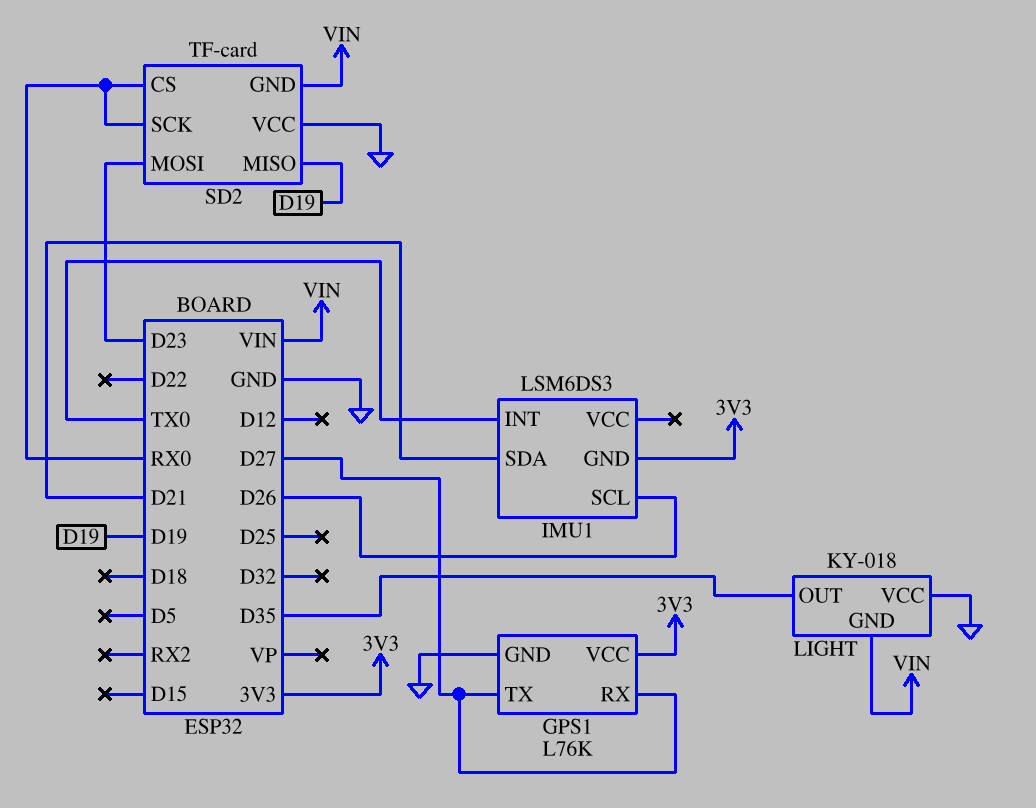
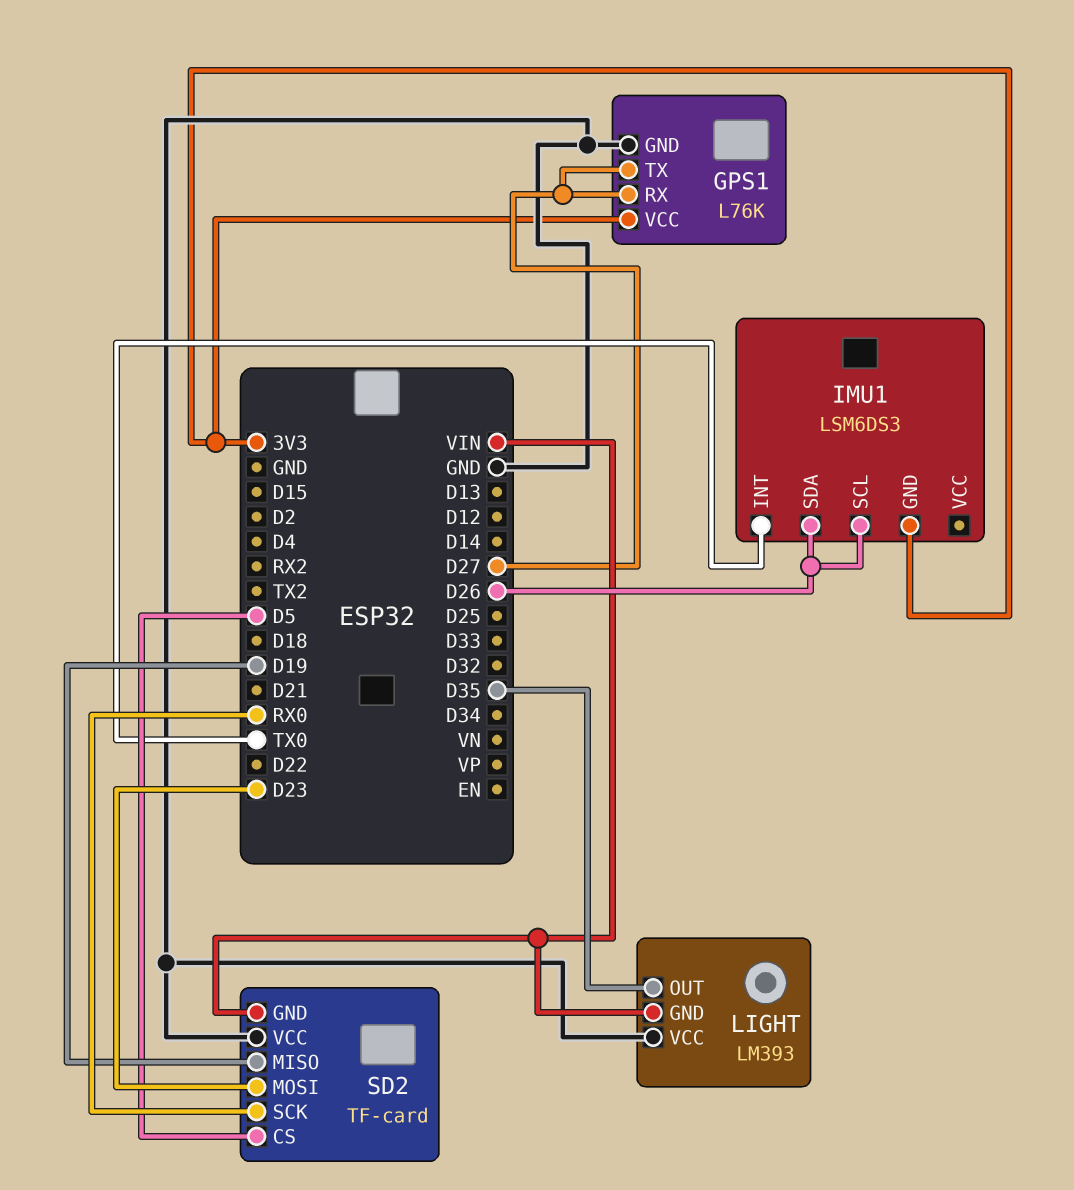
IMU1 pin SDA: D21 -> D26
LIGHT: KY-018 -> LM393
SD2 pin CS: RX0 -> D5

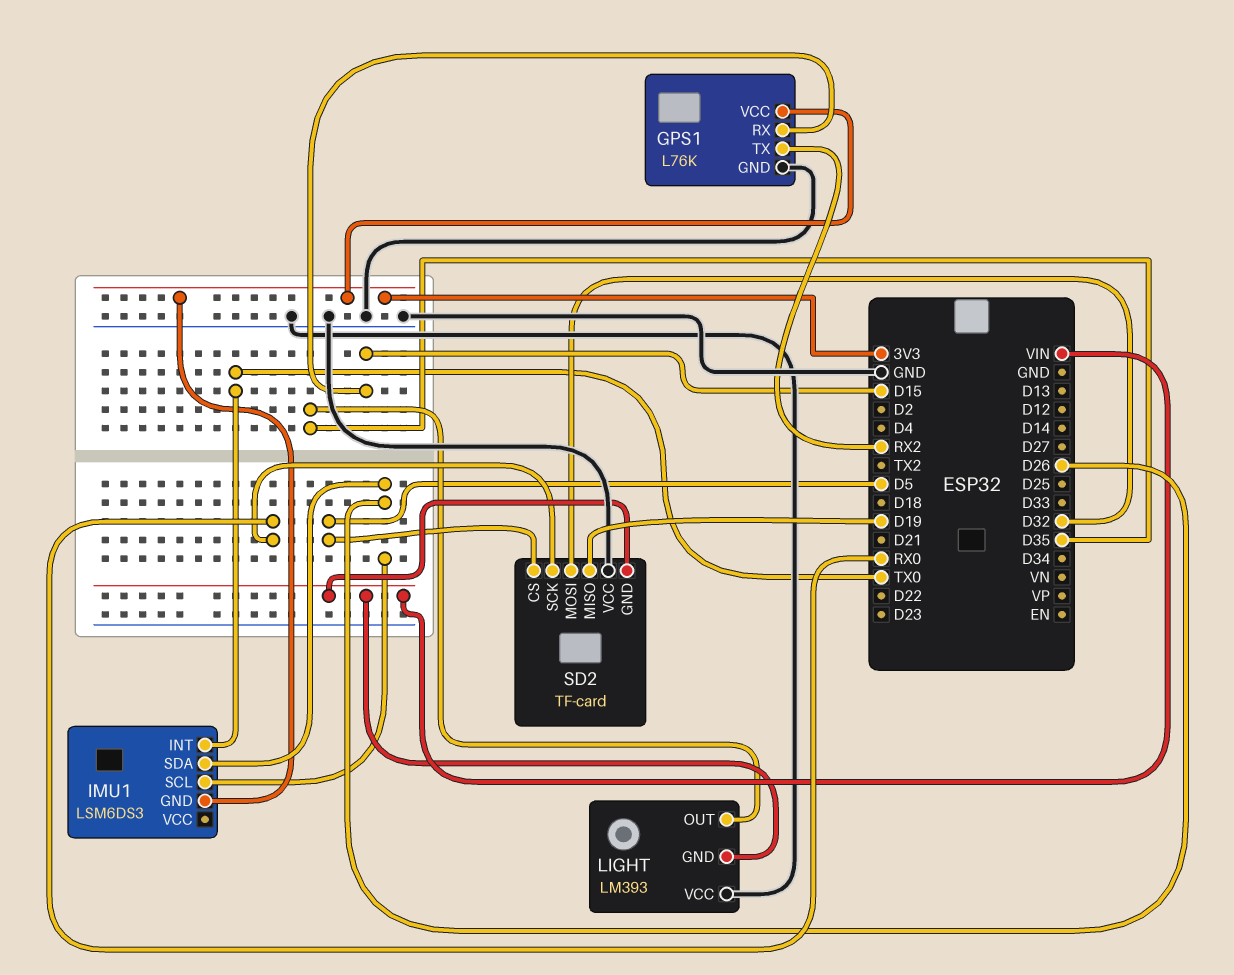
GPS1 pin RX: D27 -> D15
GPS1 pin TX: D27 -> RX2
SD2 pin MOSI: D23 -> D32

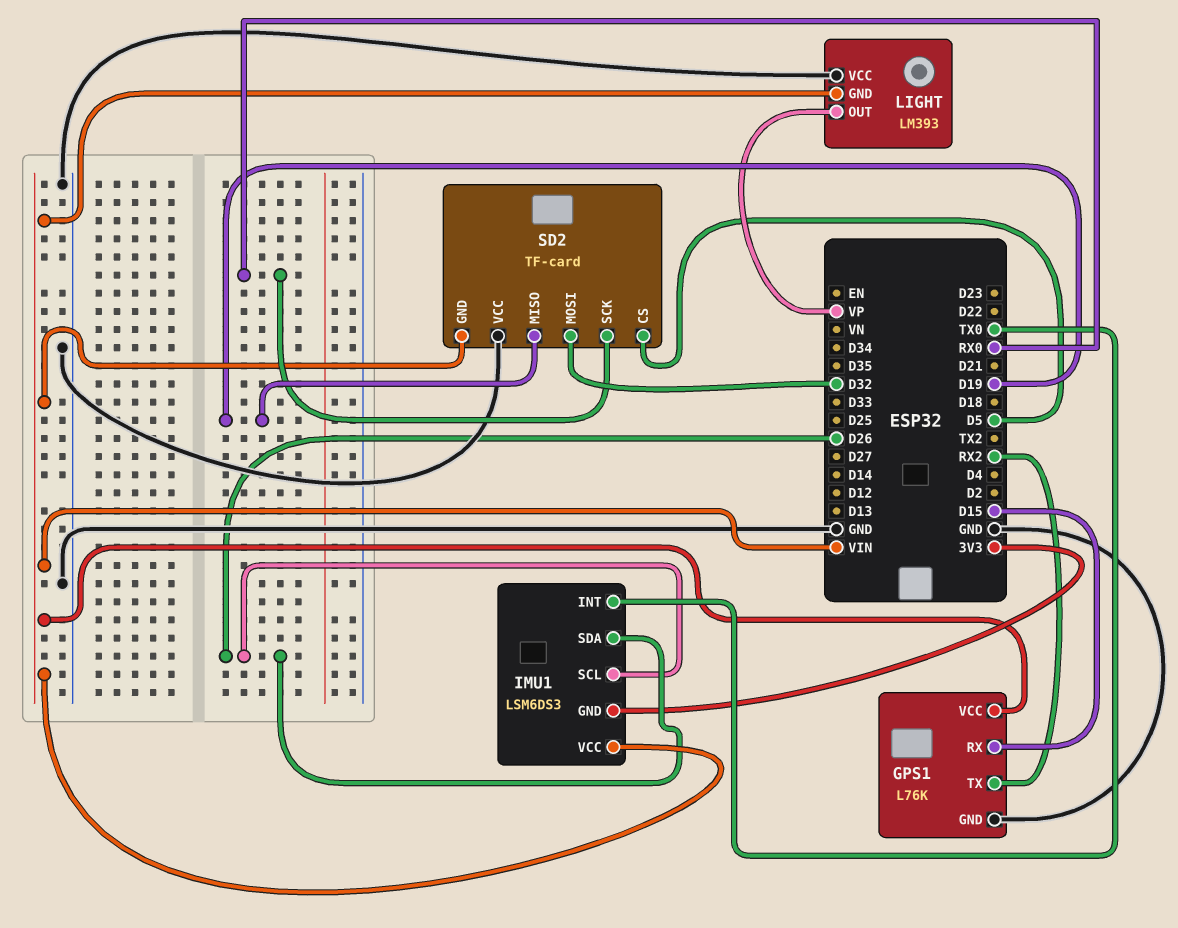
GPS1 pin VCC: 3V3 -> VIN
IMU1 pin VCC: none -> VIN
LIGHT pin OUT: D35 -> VP

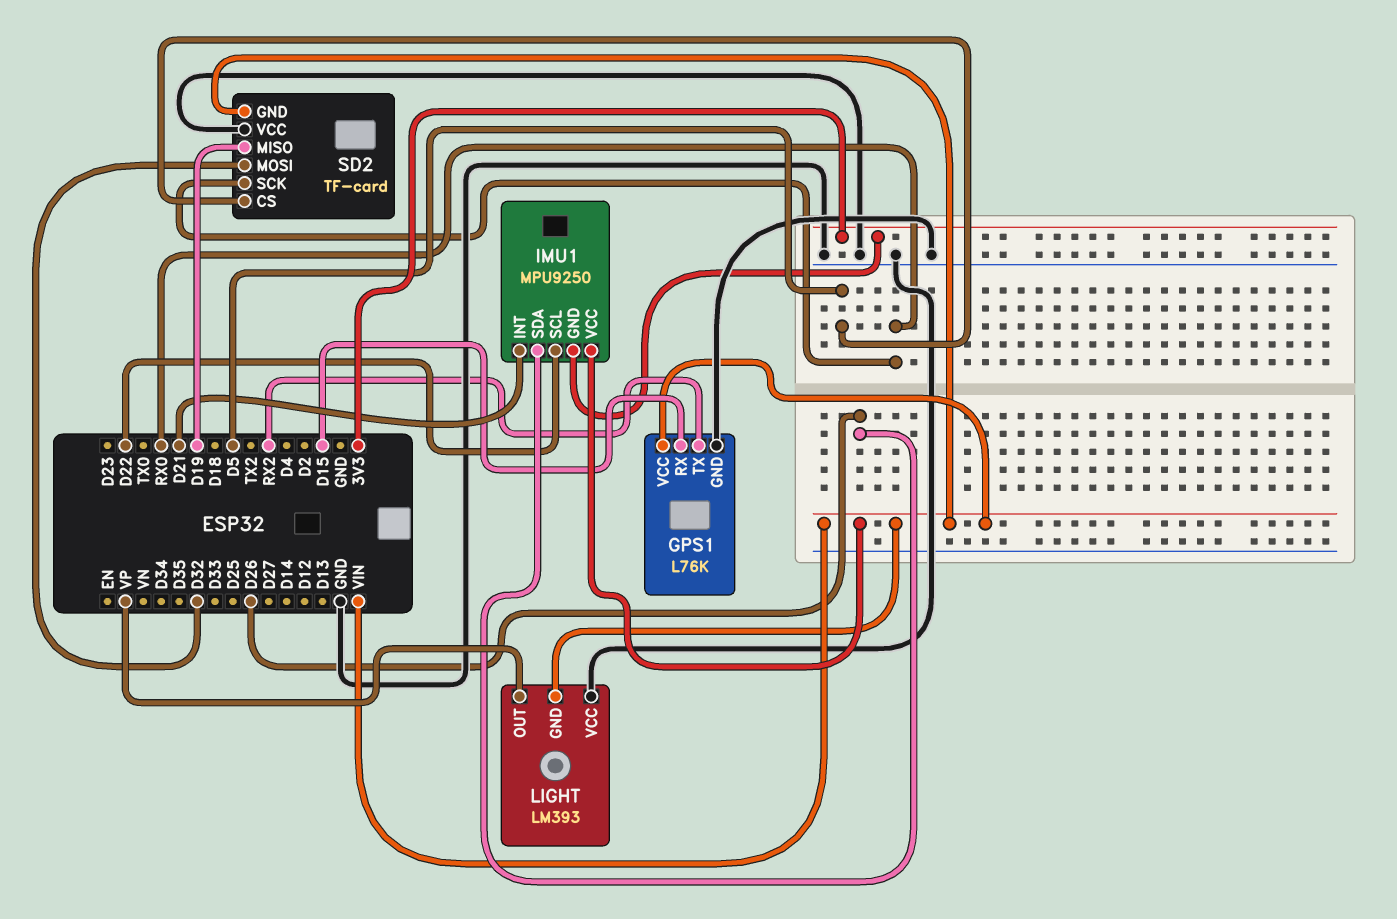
IMU1: LSM6DS3 -> MPU9250
IMU1 pin INT: TX0 -> D21
IMU1 pin SCL: D26 -> D22

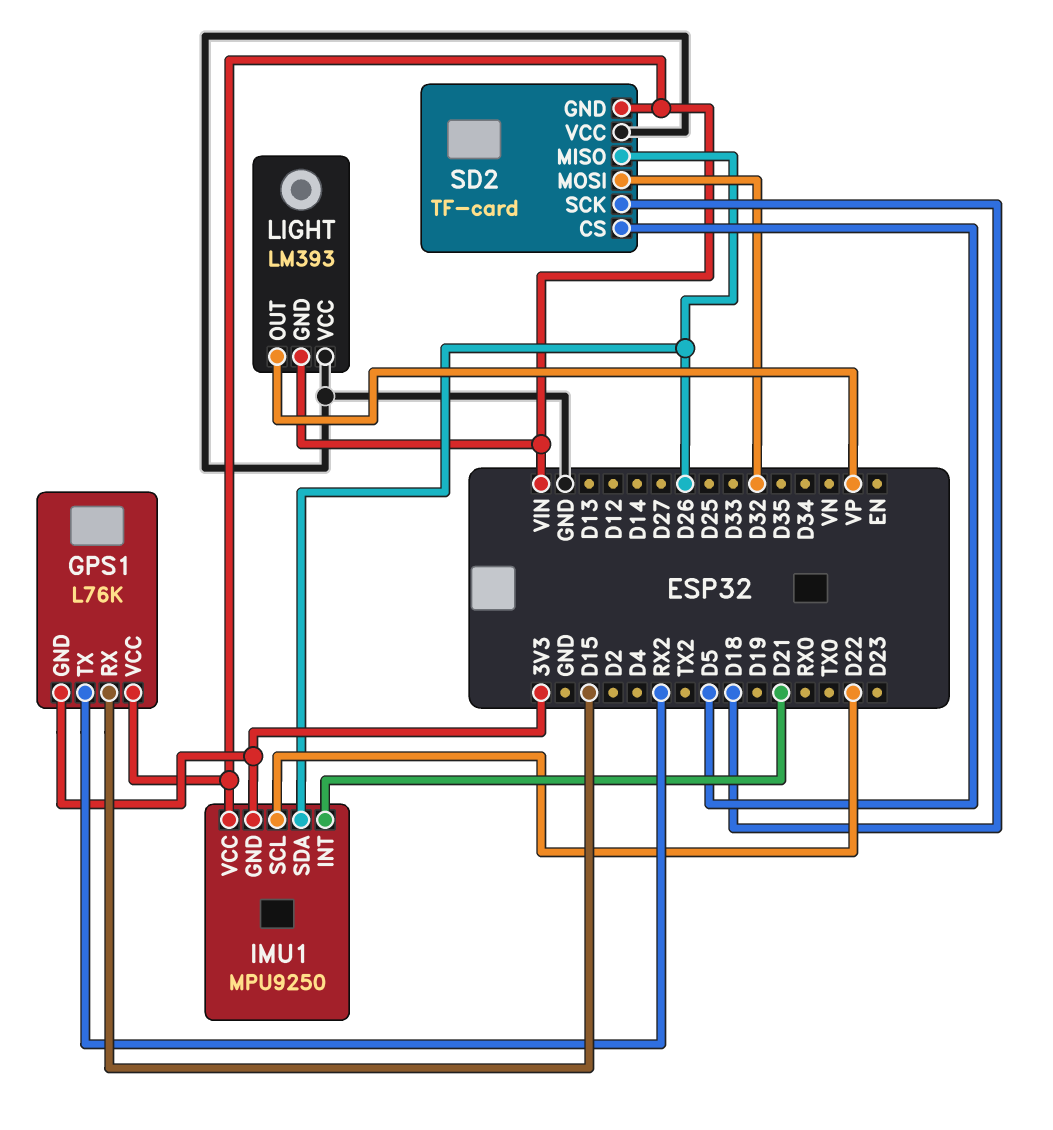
GPS1 pin GND: GND -> 3V3
SD2 pin MISO: D19 -> D26
SD2 pin SCK: RX0 -> D18

